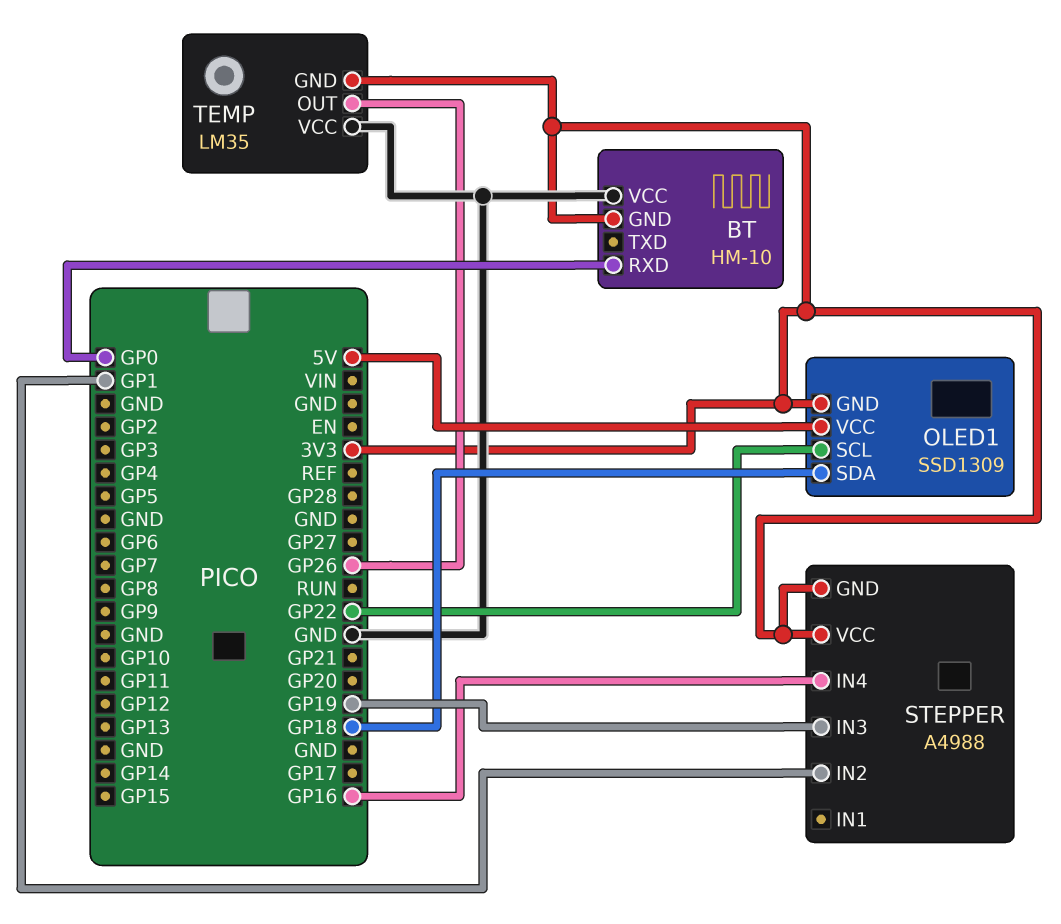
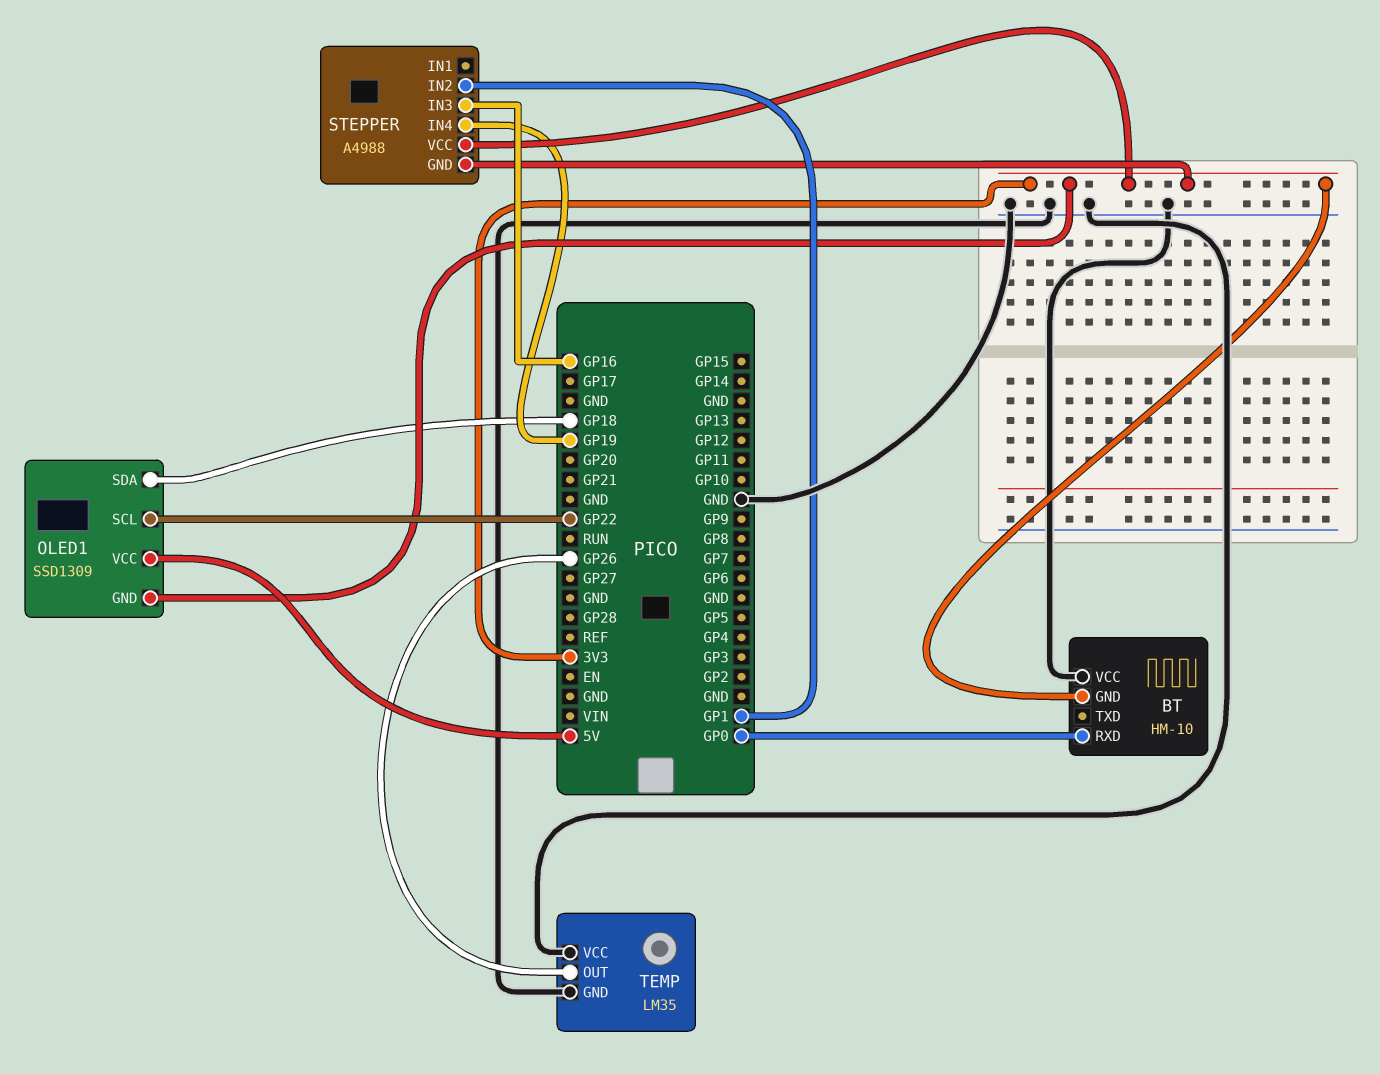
STEPPER pin IN3: GP19 -> GP16
STEPPER pin IN4: GP16 -> GP19
TEMP pin GND: 3V3 -> GND

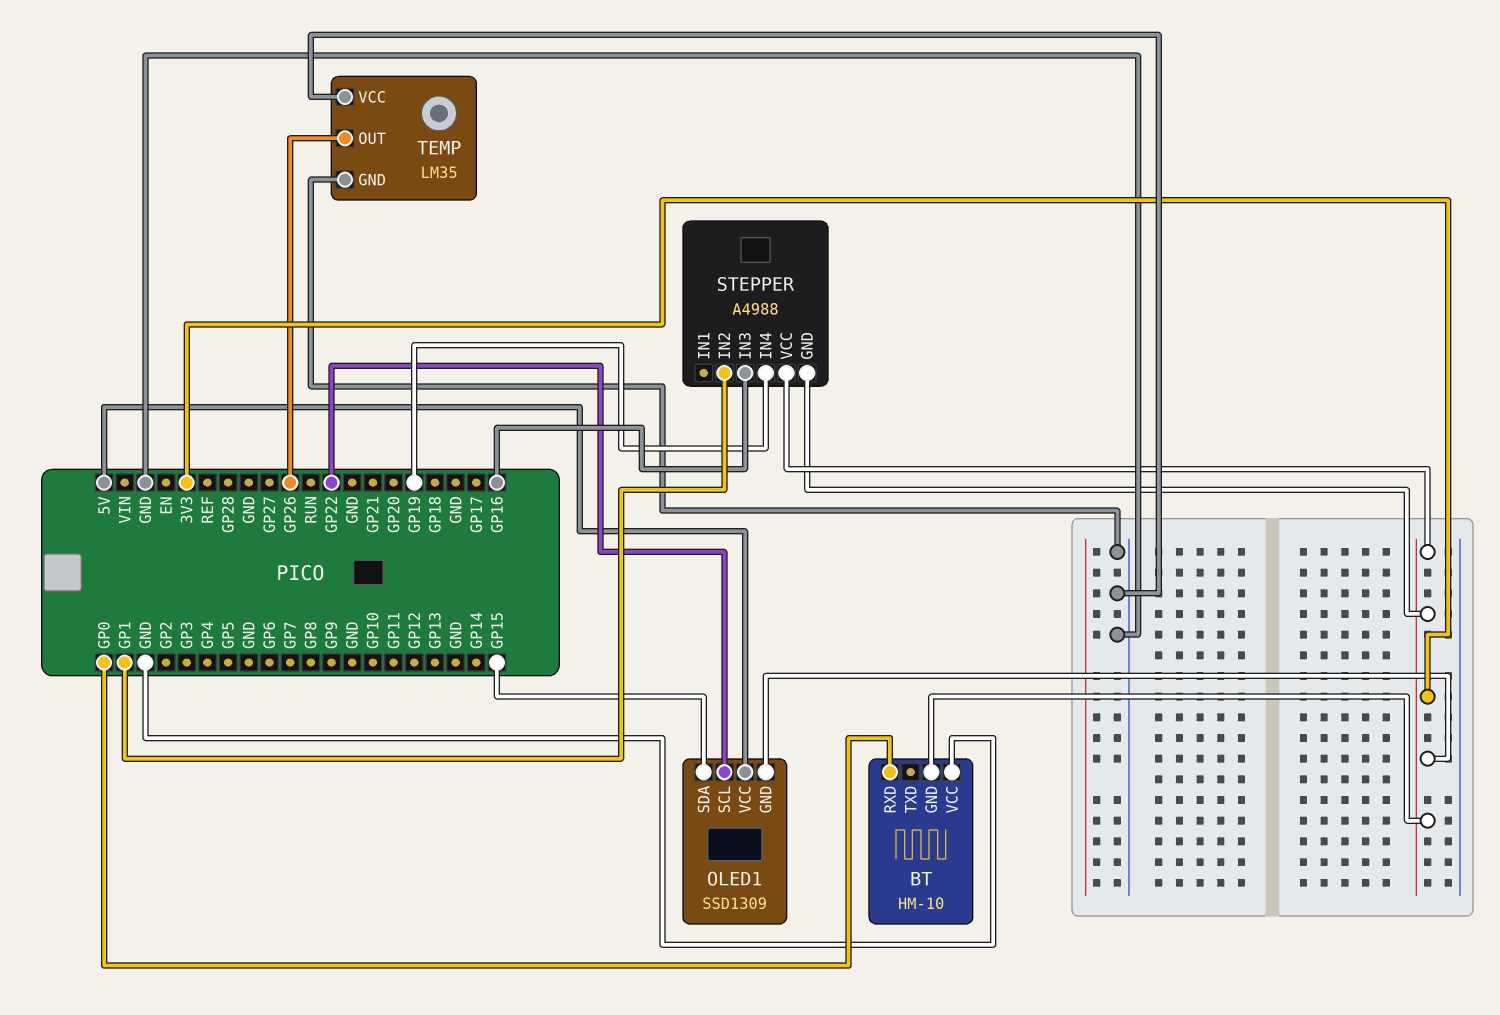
OLED1 pin SDA: GP18 -> GP15

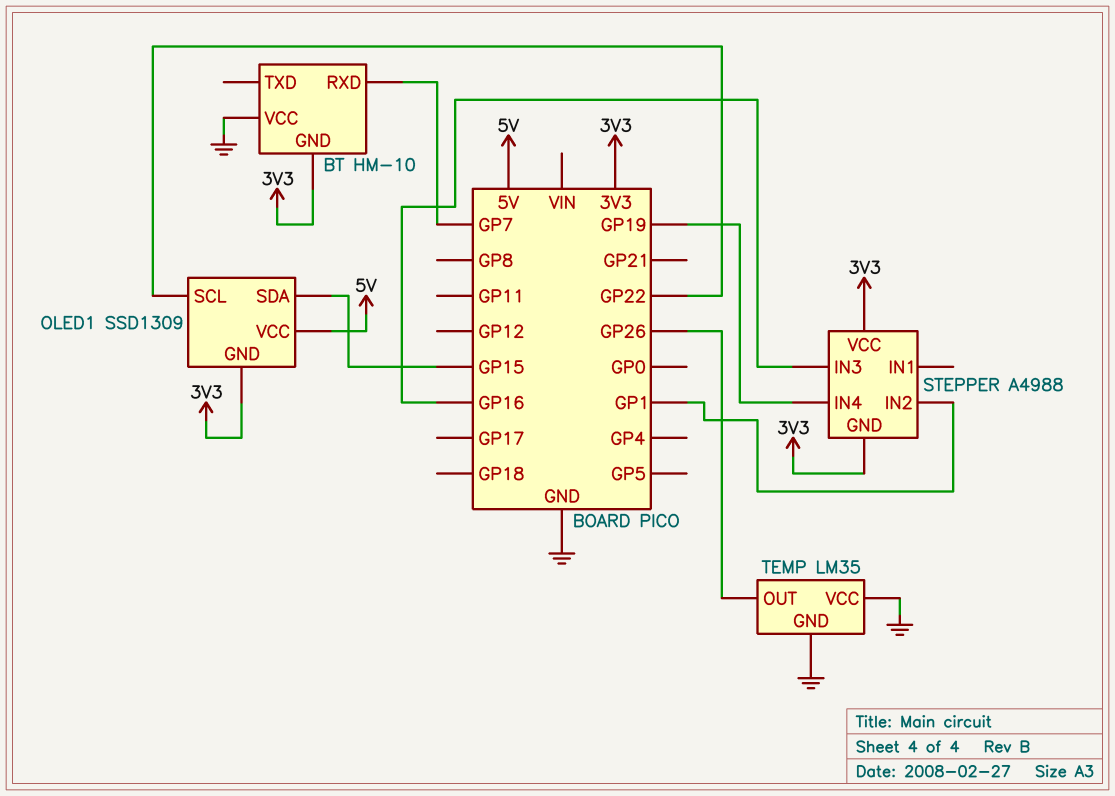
BT pin RXD: GP0 -> GP7

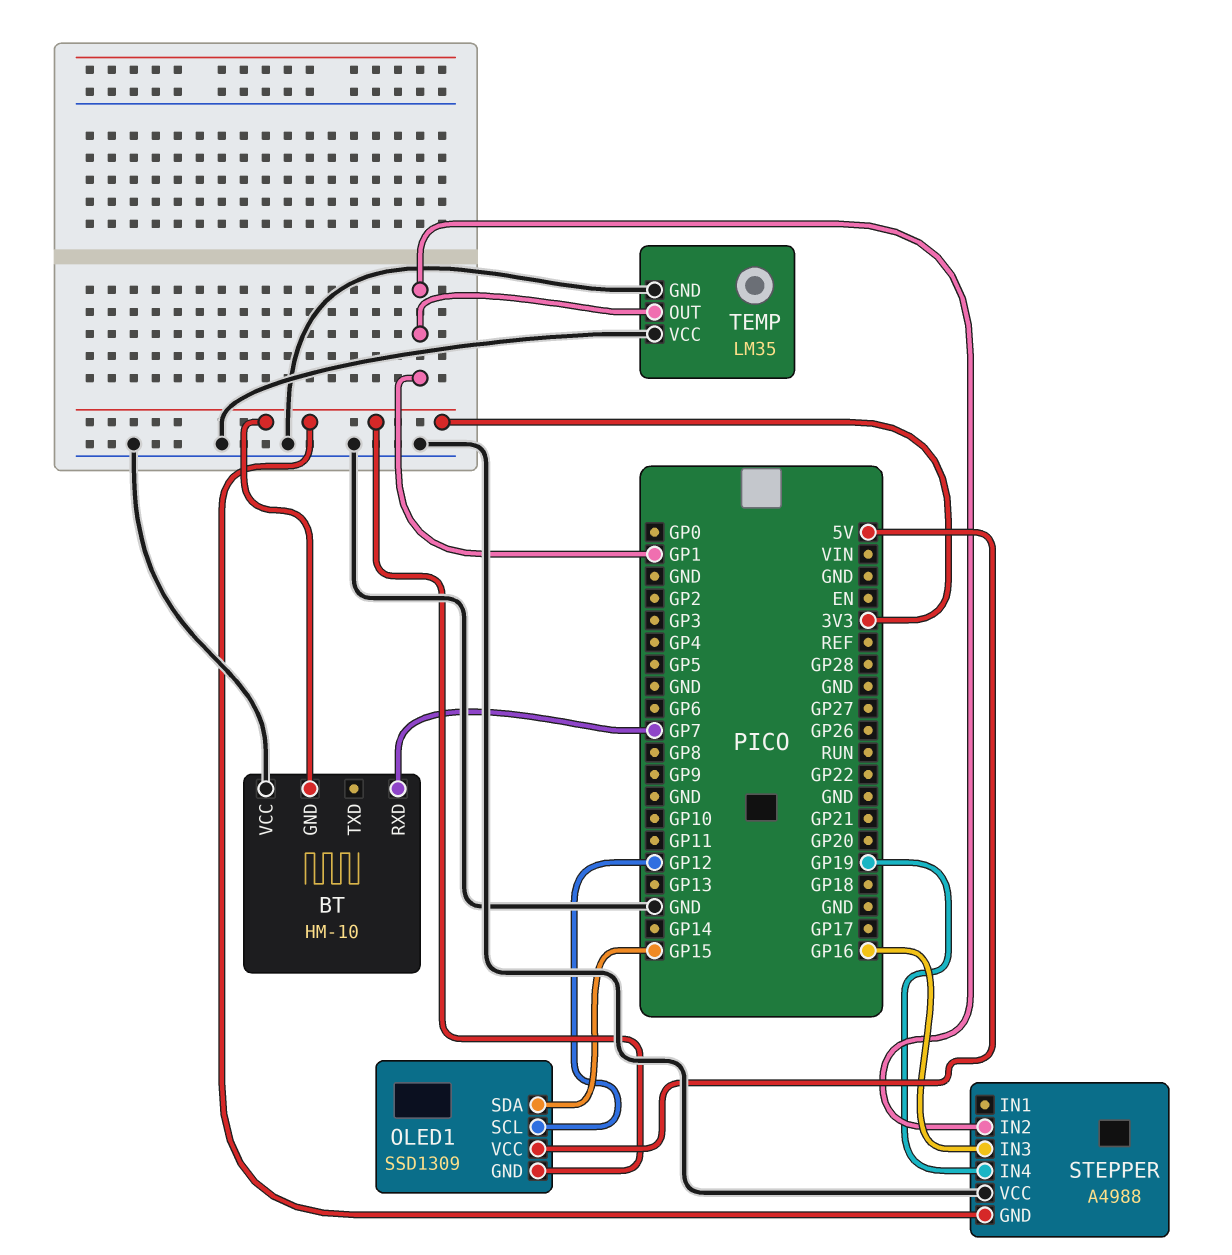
OLED1 pin SCL: GP22 -> GP12
STEPPER pin VCC: 3V3 -> GND
TEMP pin OUT: GP26 -> GP1

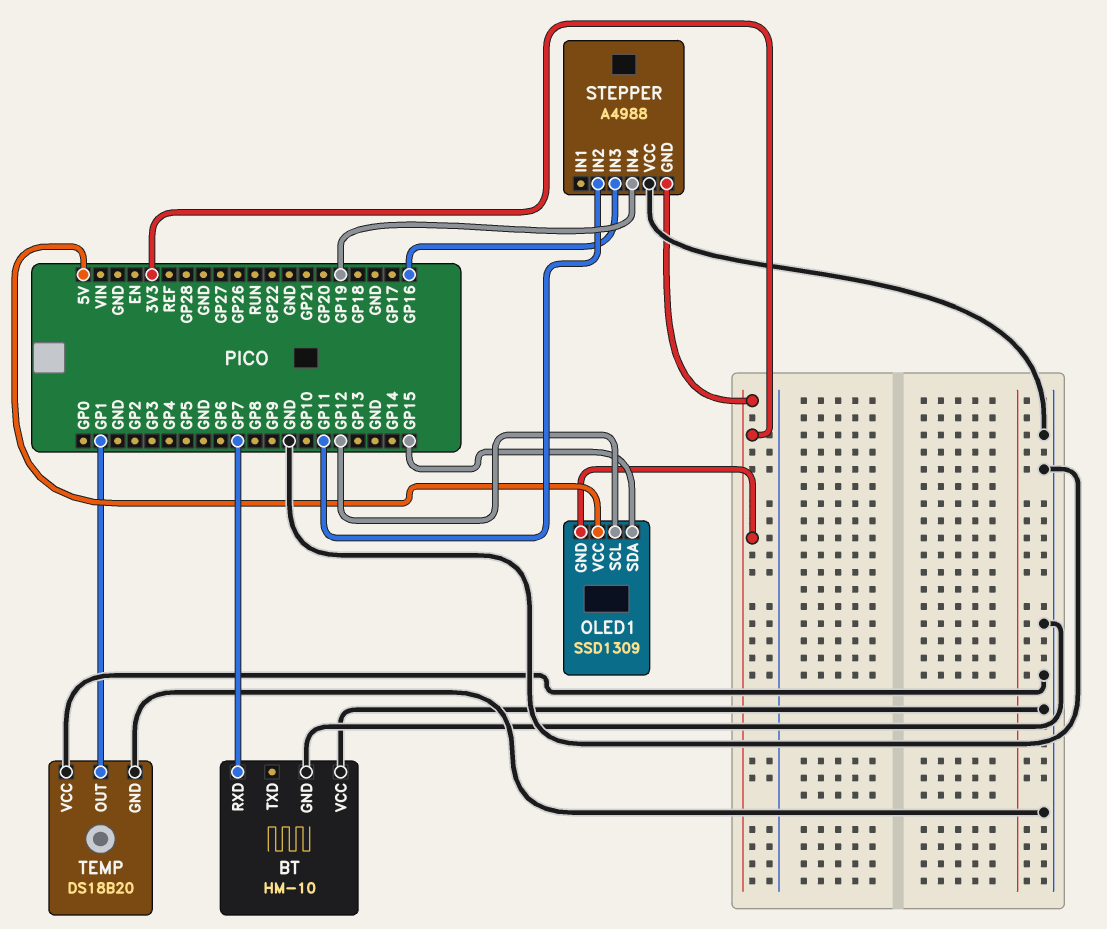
BT pin GND: 3V3 -> GND
STEPPER pin IN2: GP1 -> GP11
TEMP: LM35 -> DS18B20

